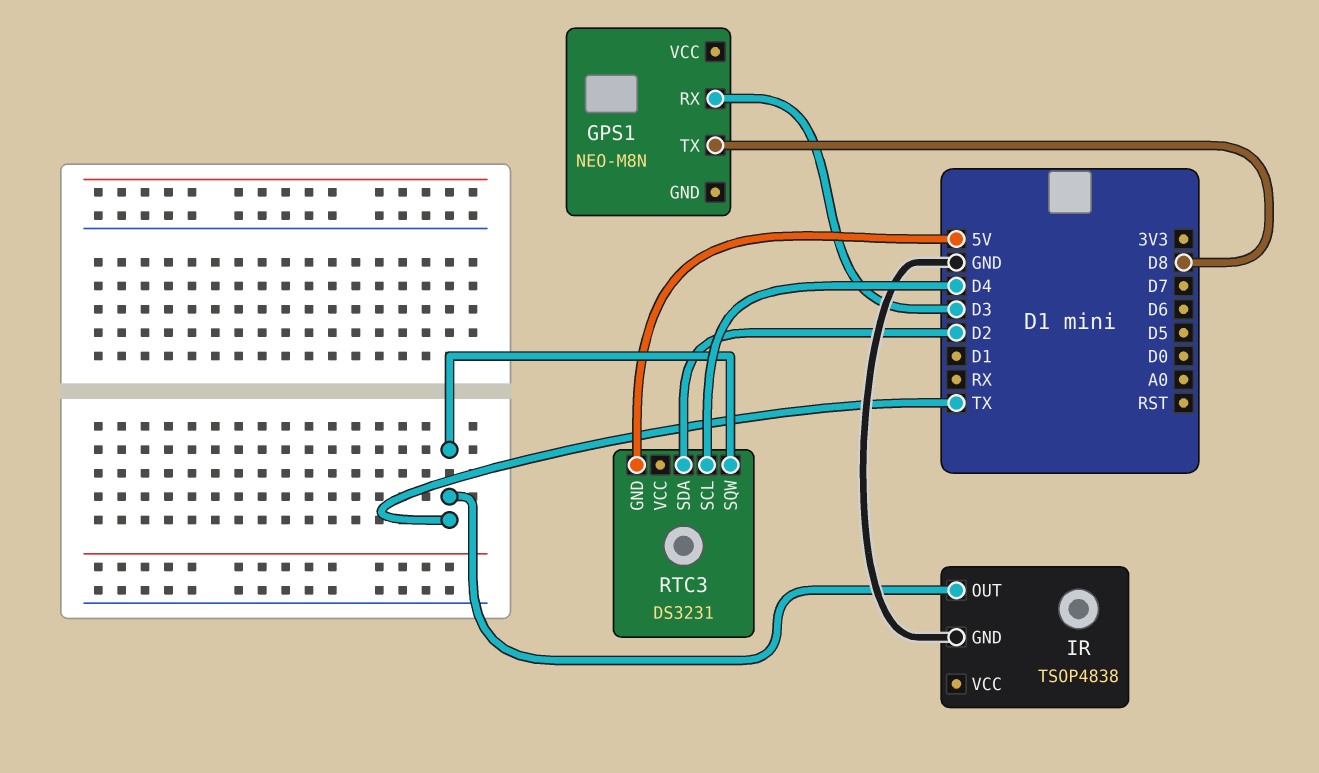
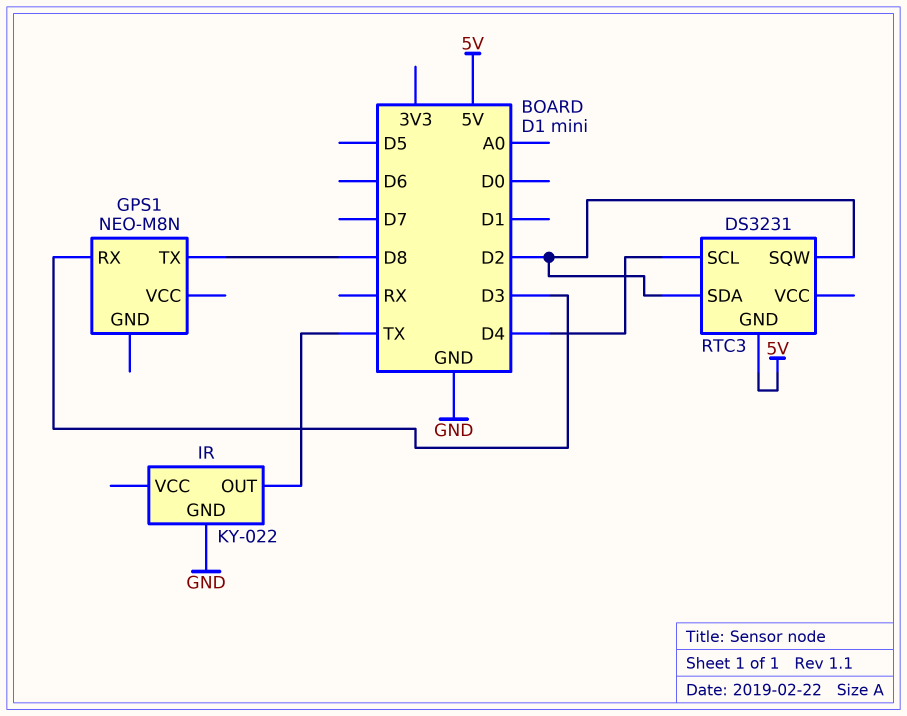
IR: TSOP4838 -> KY-022
RTC3 pin SQW: TX -> D2

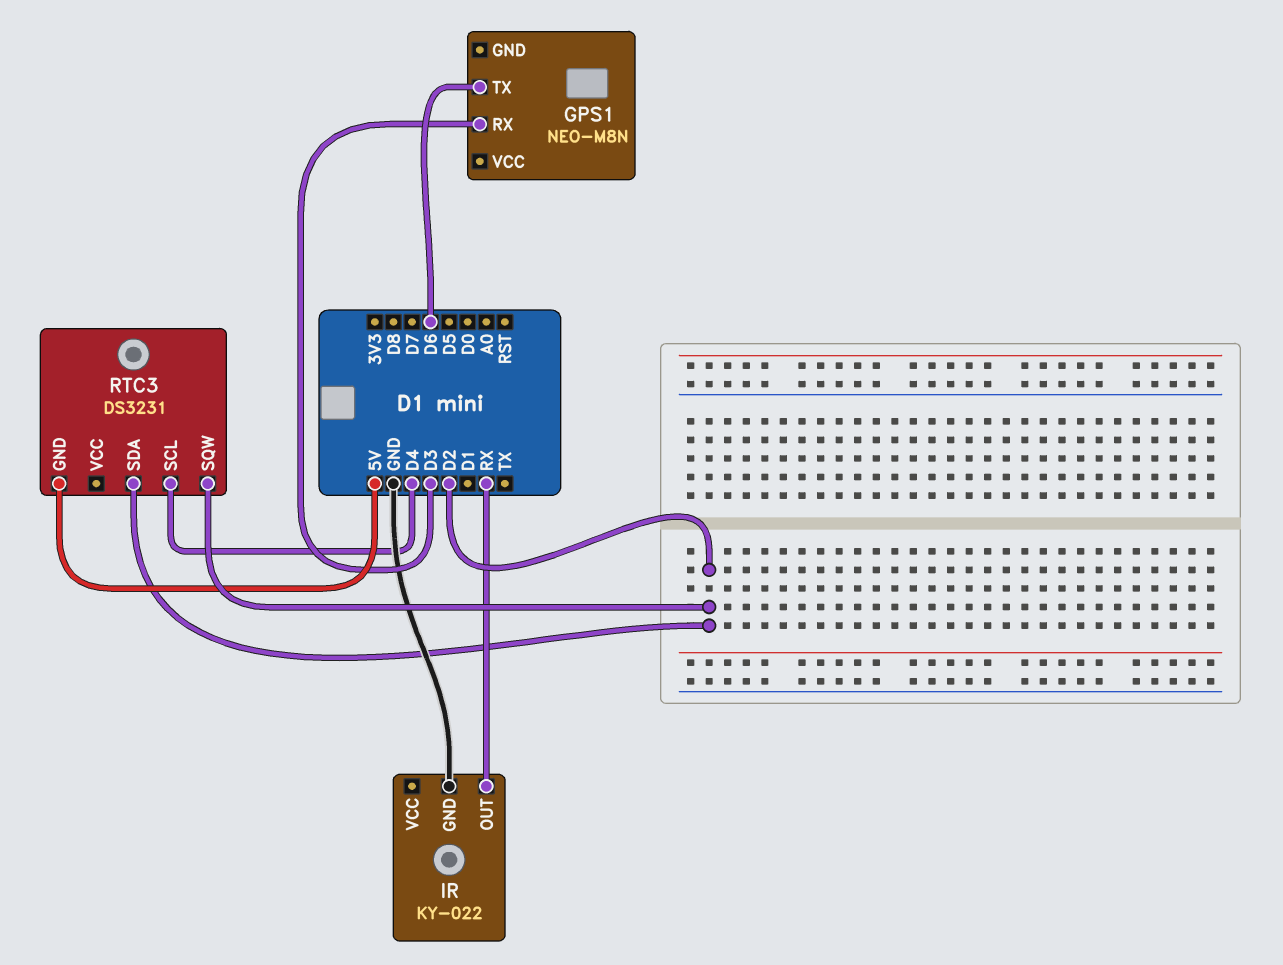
GPS1 pin TX: D8 -> D6
IR pin OUT: TX -> RX

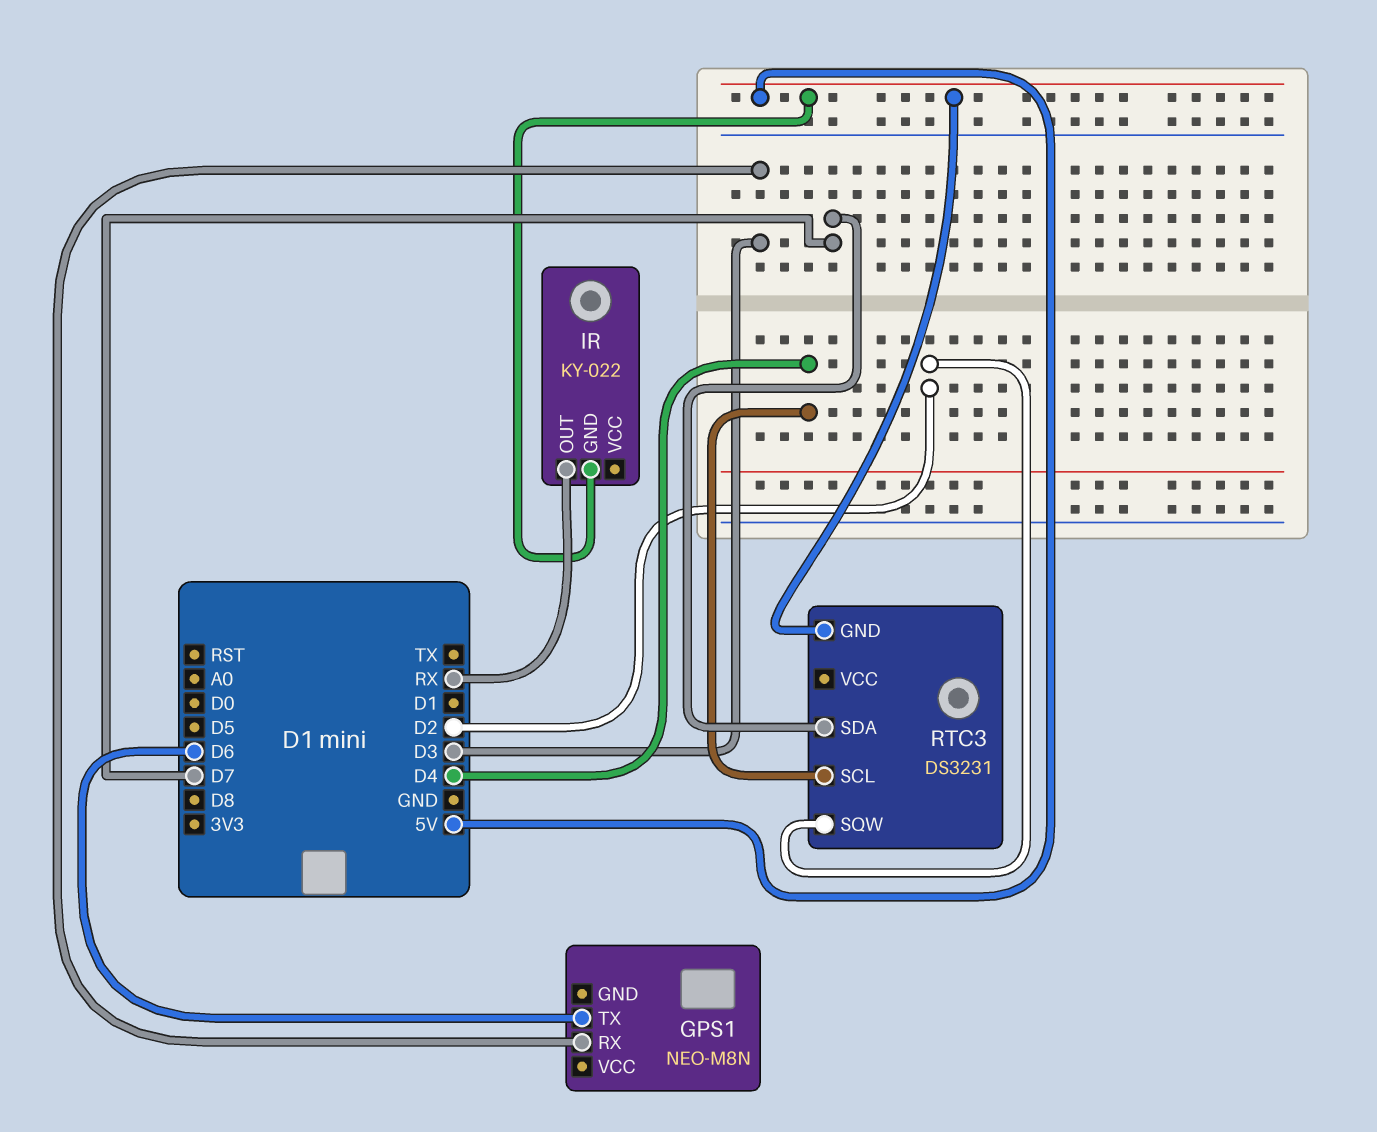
IR pin GND: GND -> 5V
RTC3 pin SDA: D2 -> D7

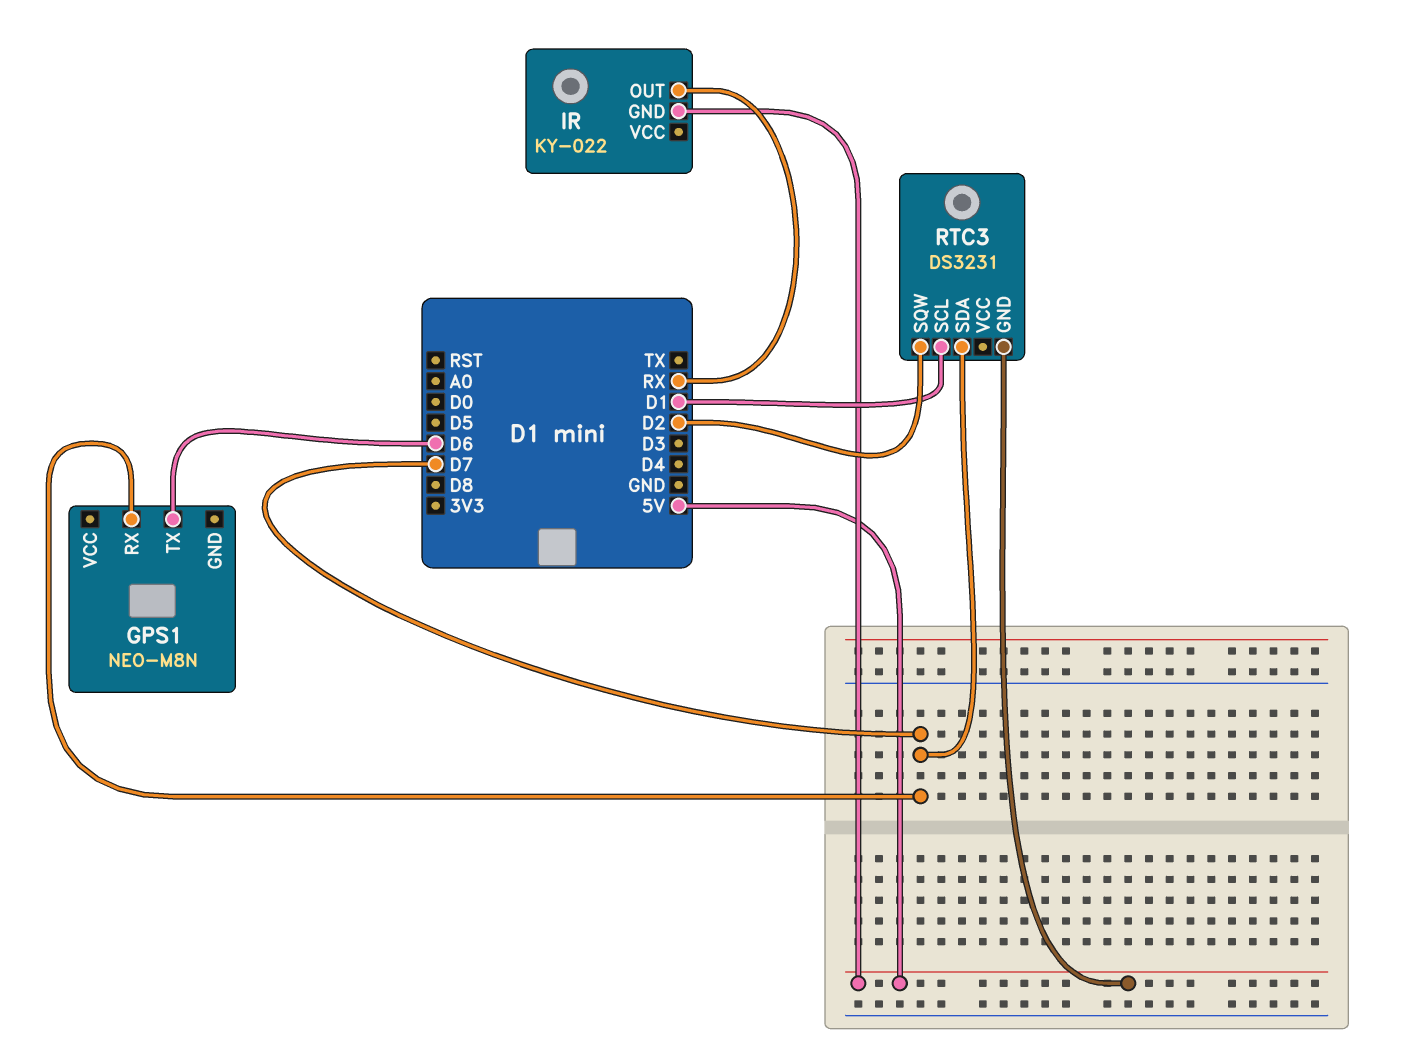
GPS1 pin RX: D3 -> D7
RTC3 pin SCL: D4 -> D1

